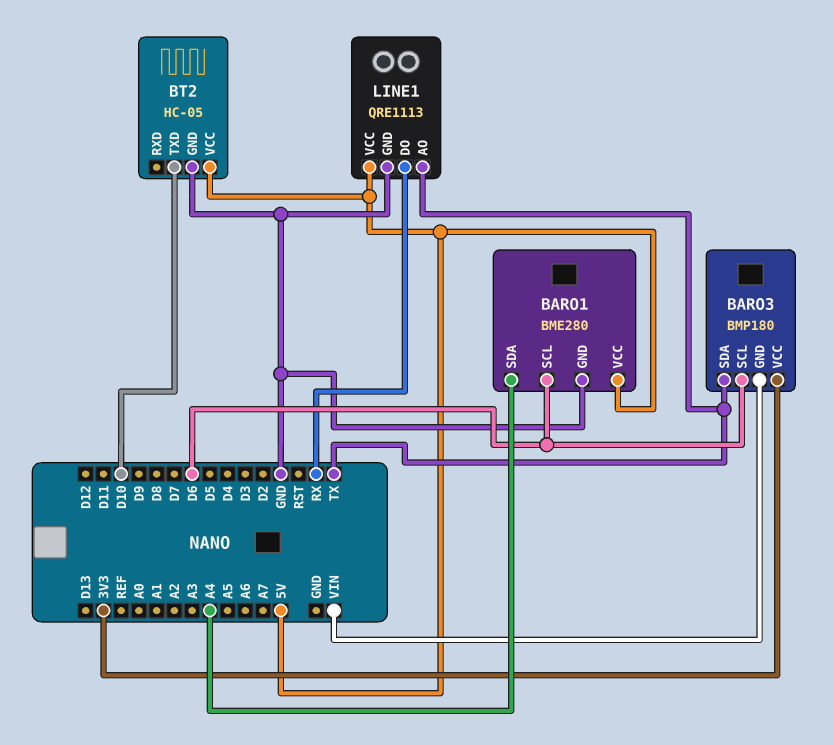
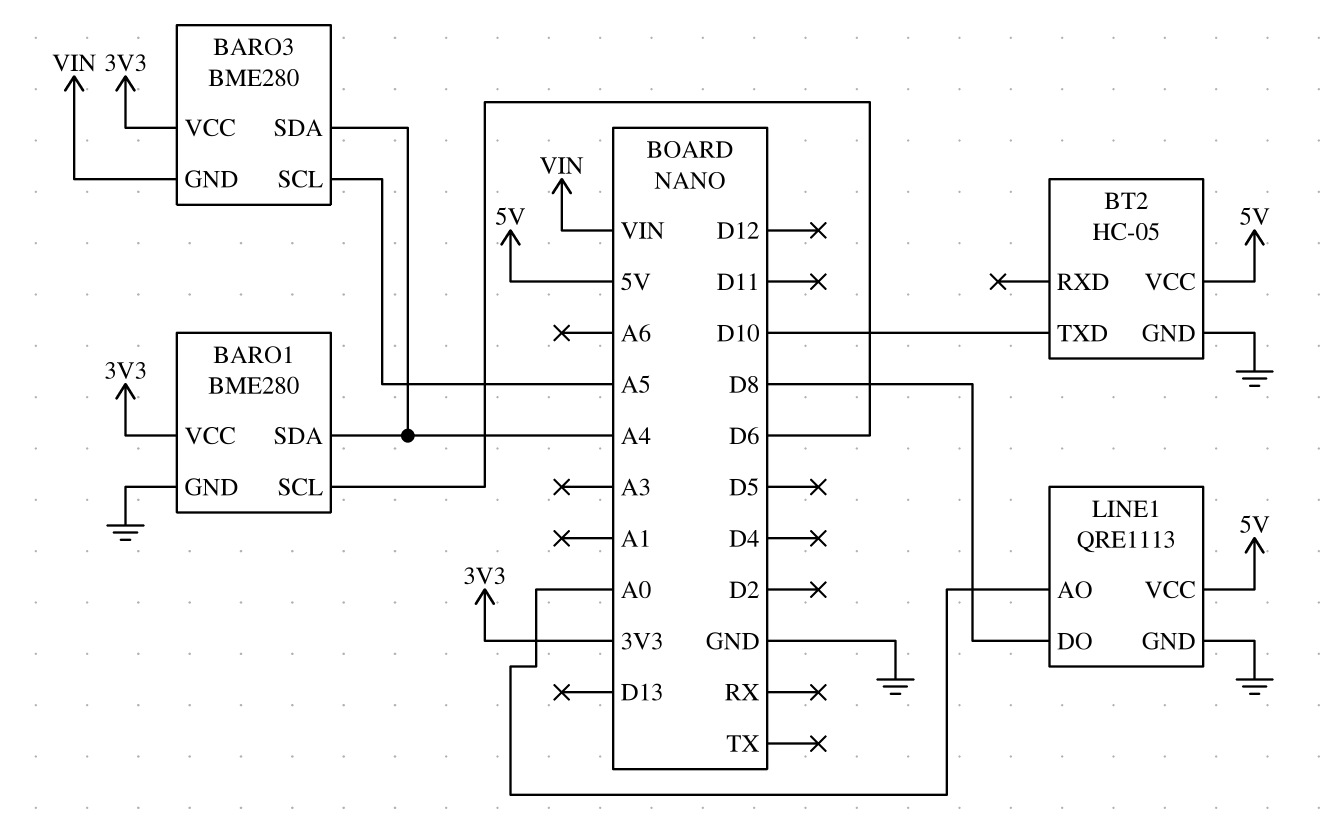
BARO1 pin VCC: 5V -> 3V3
BARO3: BMP180 -> BME280
BARO3 pin SCL: D6 -> A5
BARO3 pin SDA: TX -> A4
LINE1 pin AO: TX -> A0
LINE1 pin DO: RX -> D8

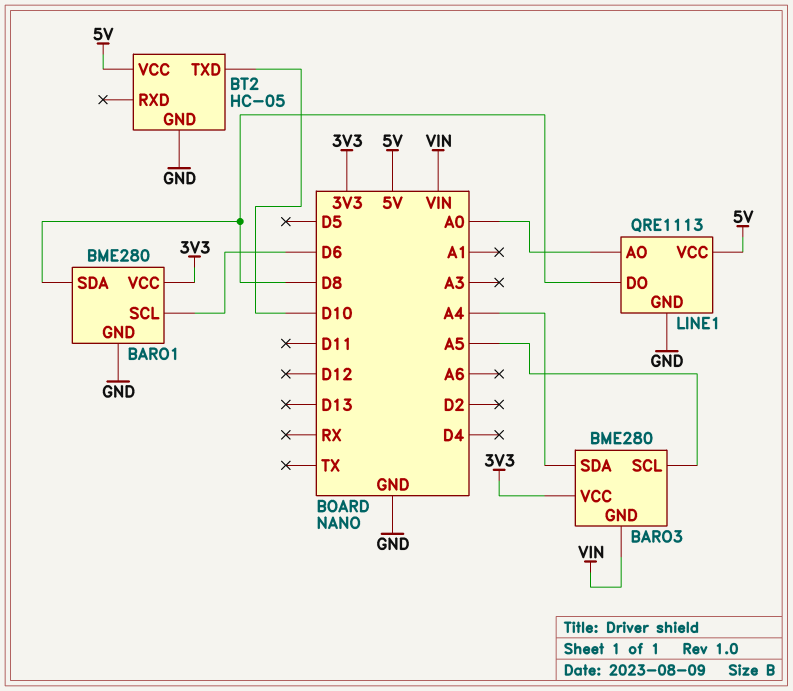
BARO1 pin SDA: A4 -> D8

